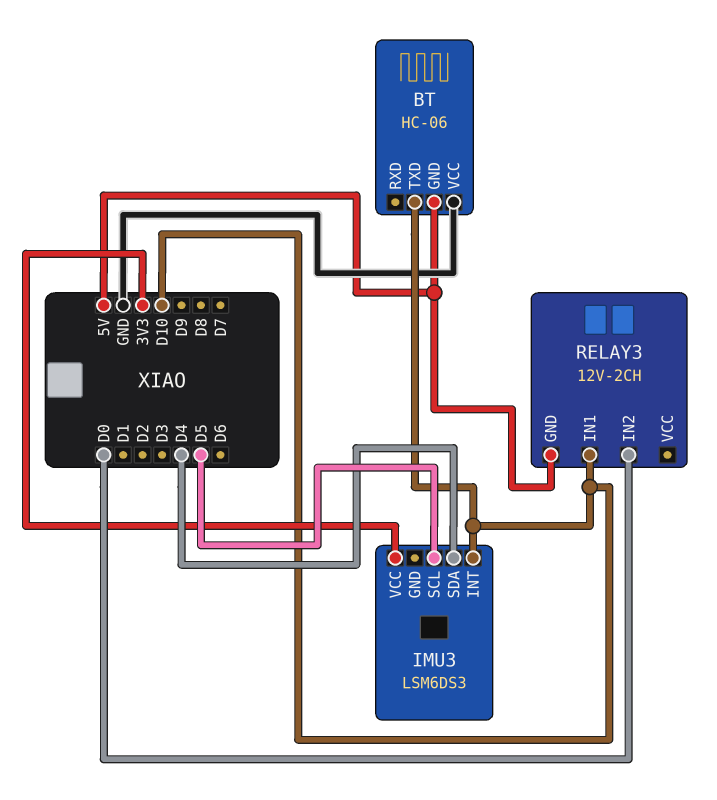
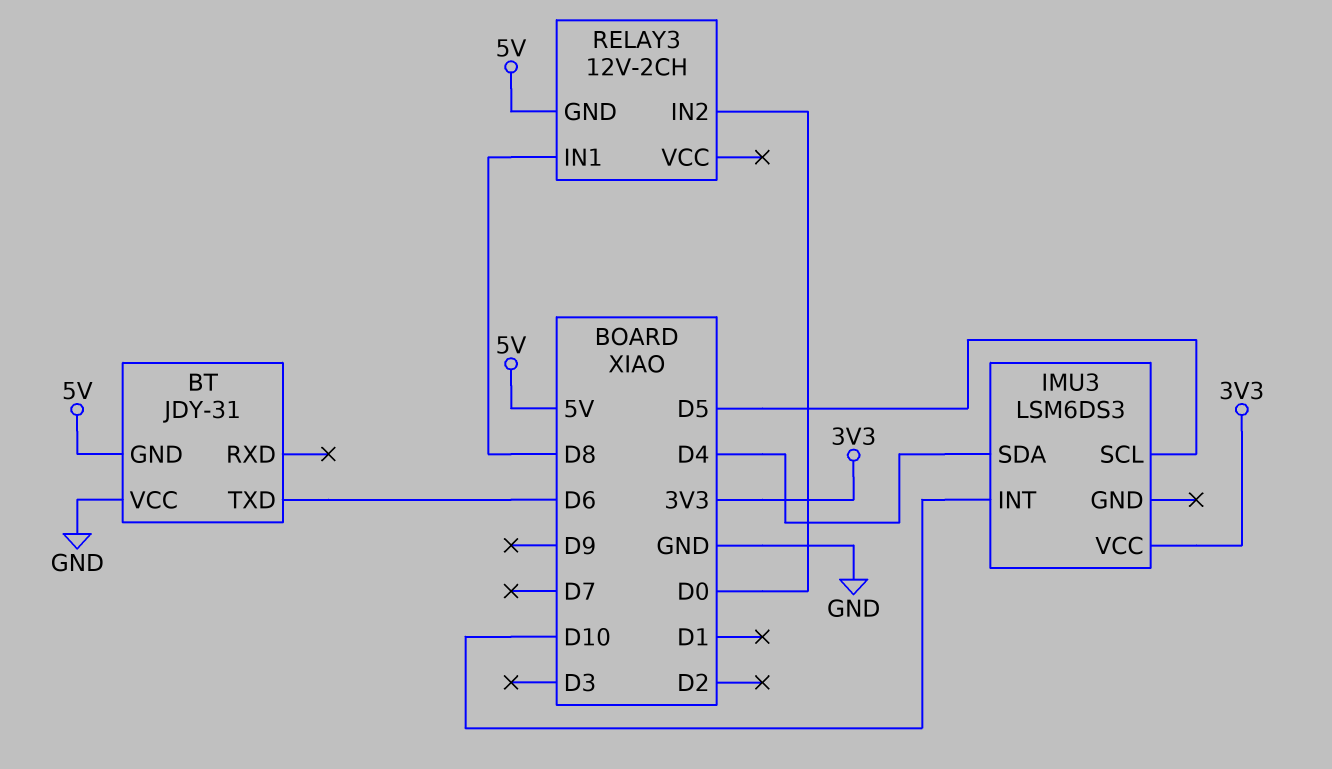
BT: HC-06 -> JDY-31
BT pin TXD: D10 -> D6
RELAY3 pin IN1: D10 -> D8

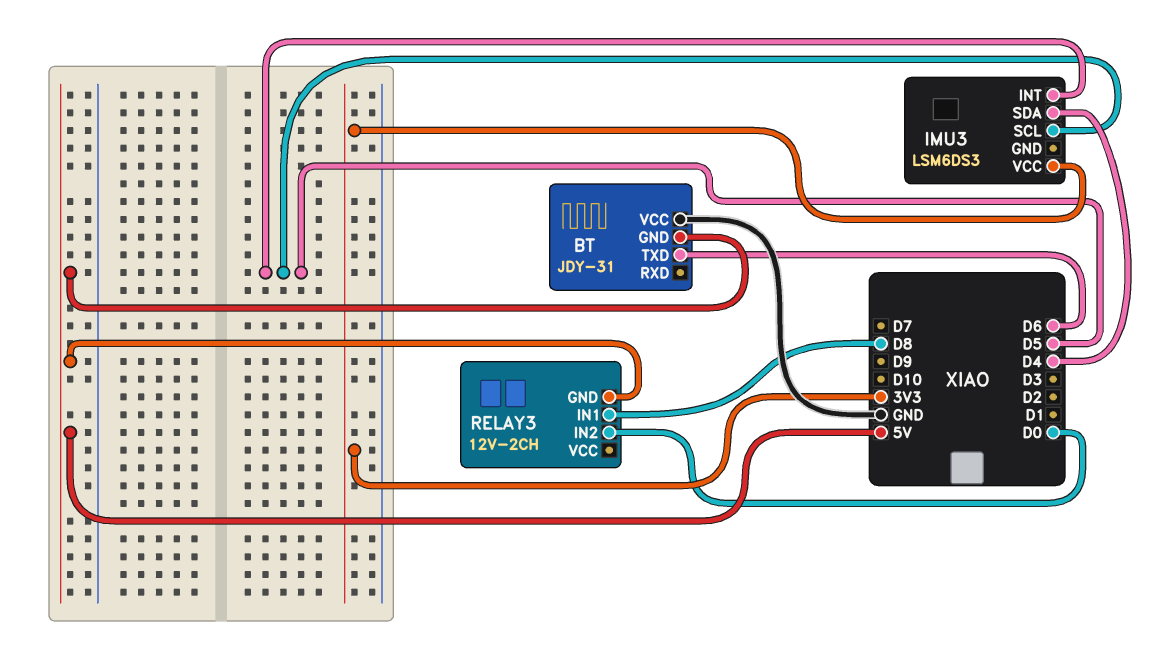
IMU3 pin INT: D10 -> D5

